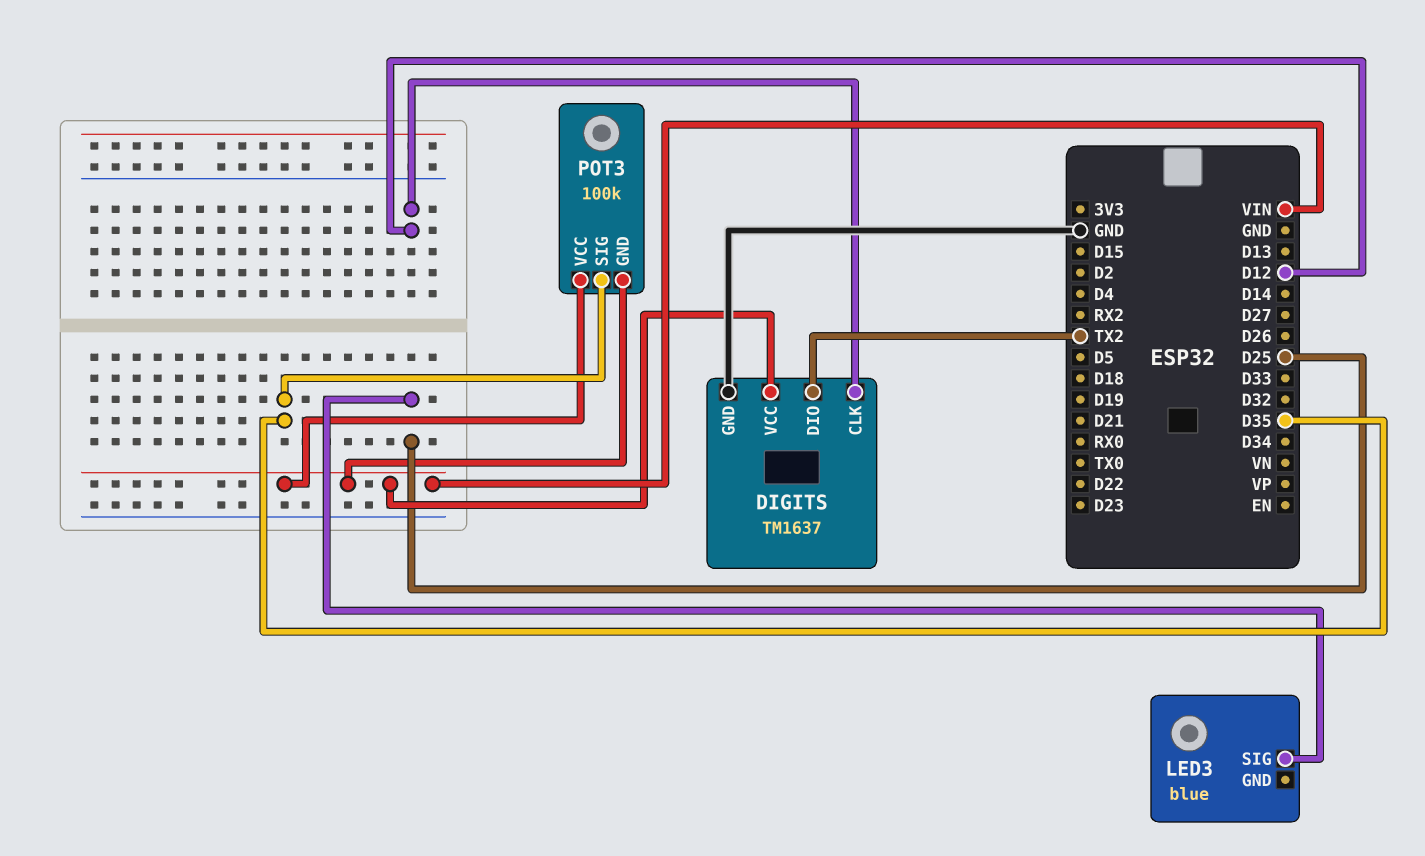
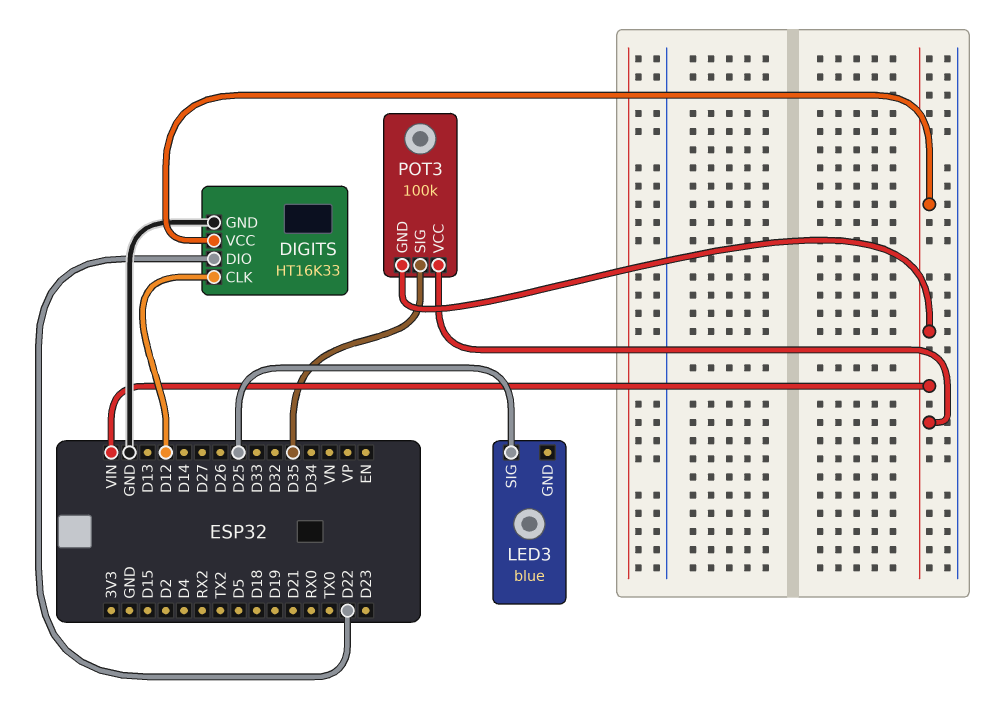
DIGITS: TM1637 -> HT16K33
DIGITS pin DIO: TX2 -> D22

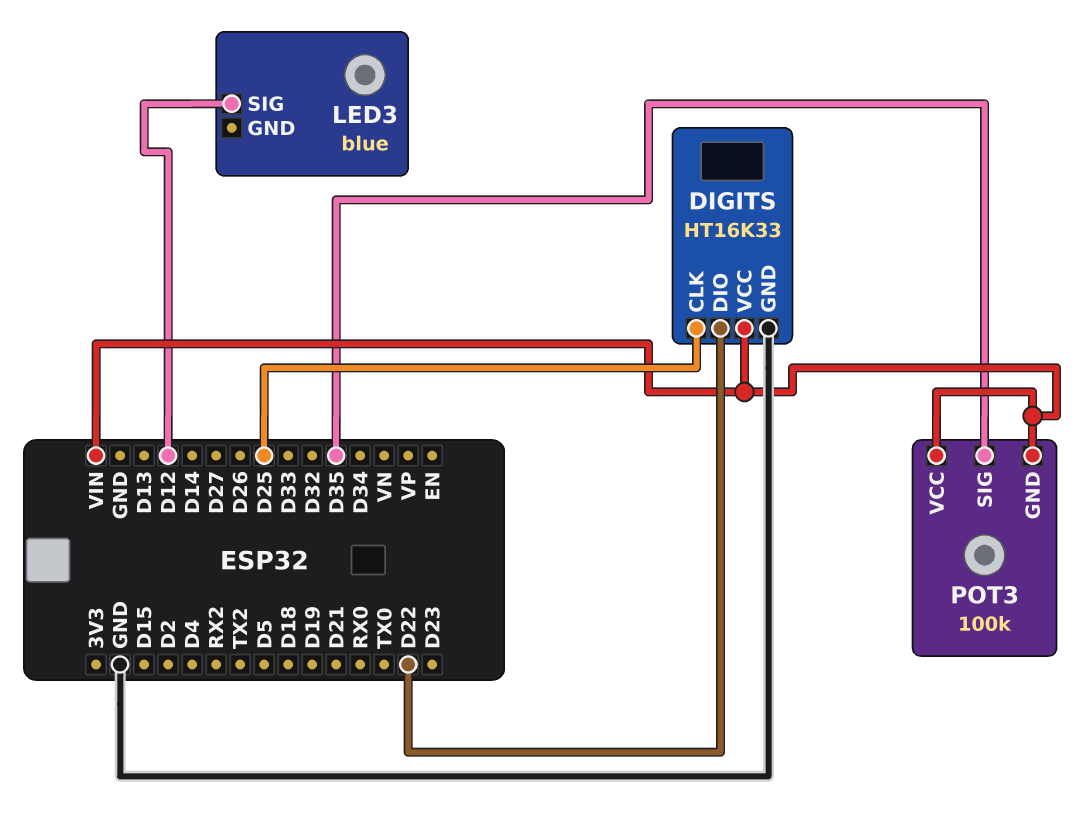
DIGITS pin CLK: D12 -> D25
LED3 pin SIG: D25 -> D12

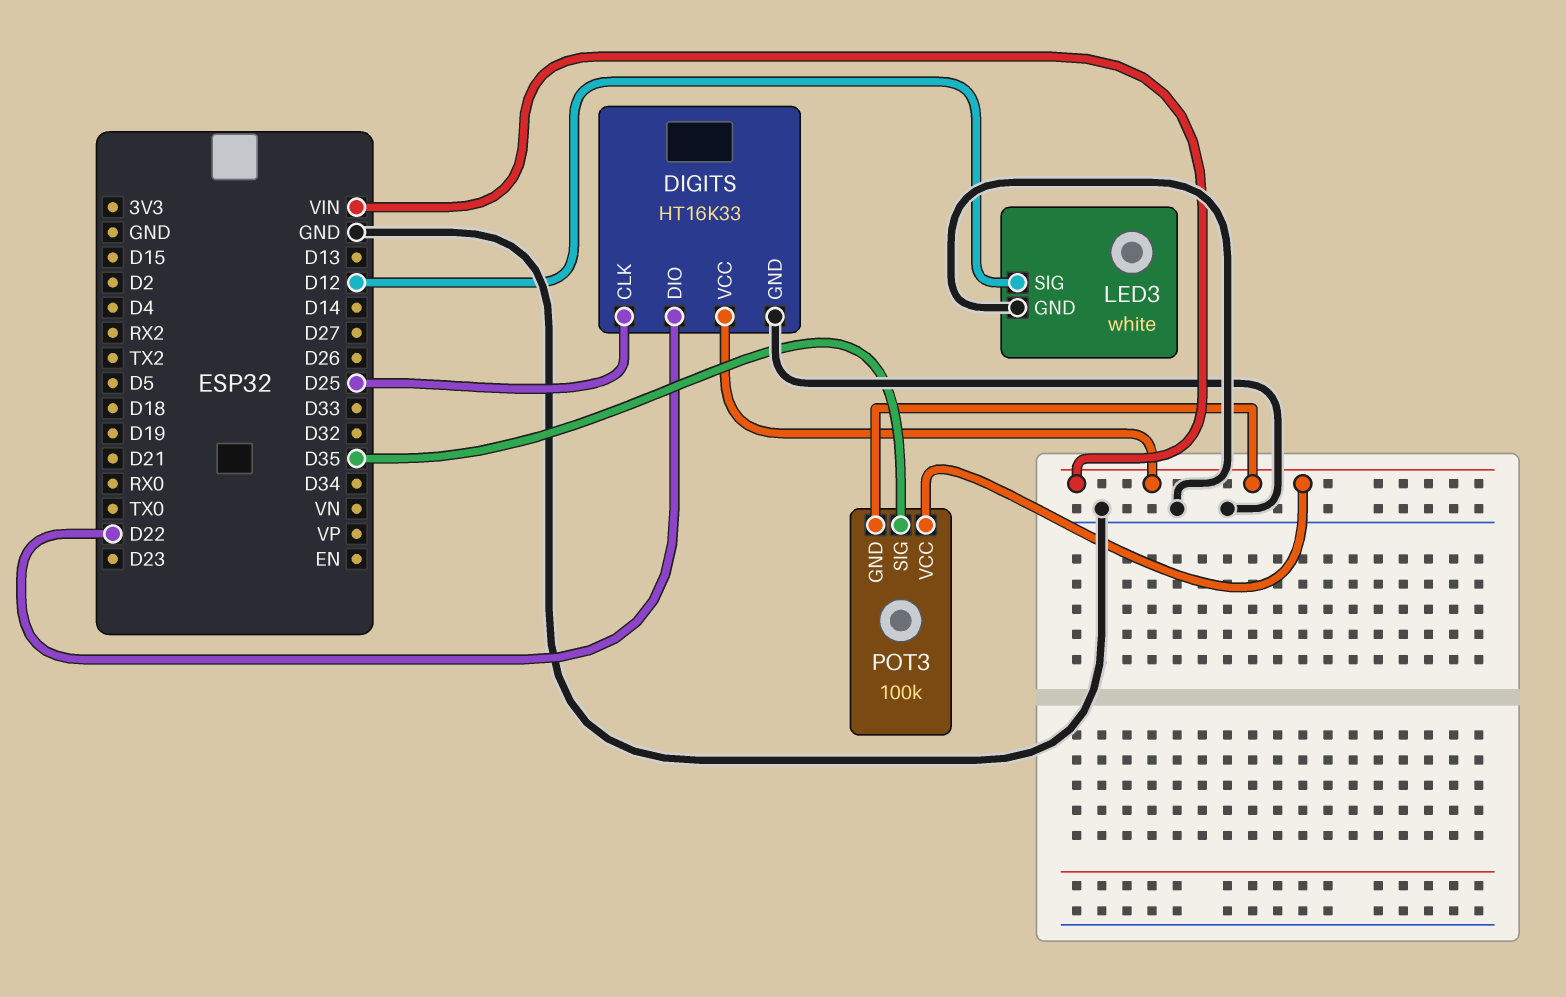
LED3: blue -> white
LED3 pin GND: none -> GND

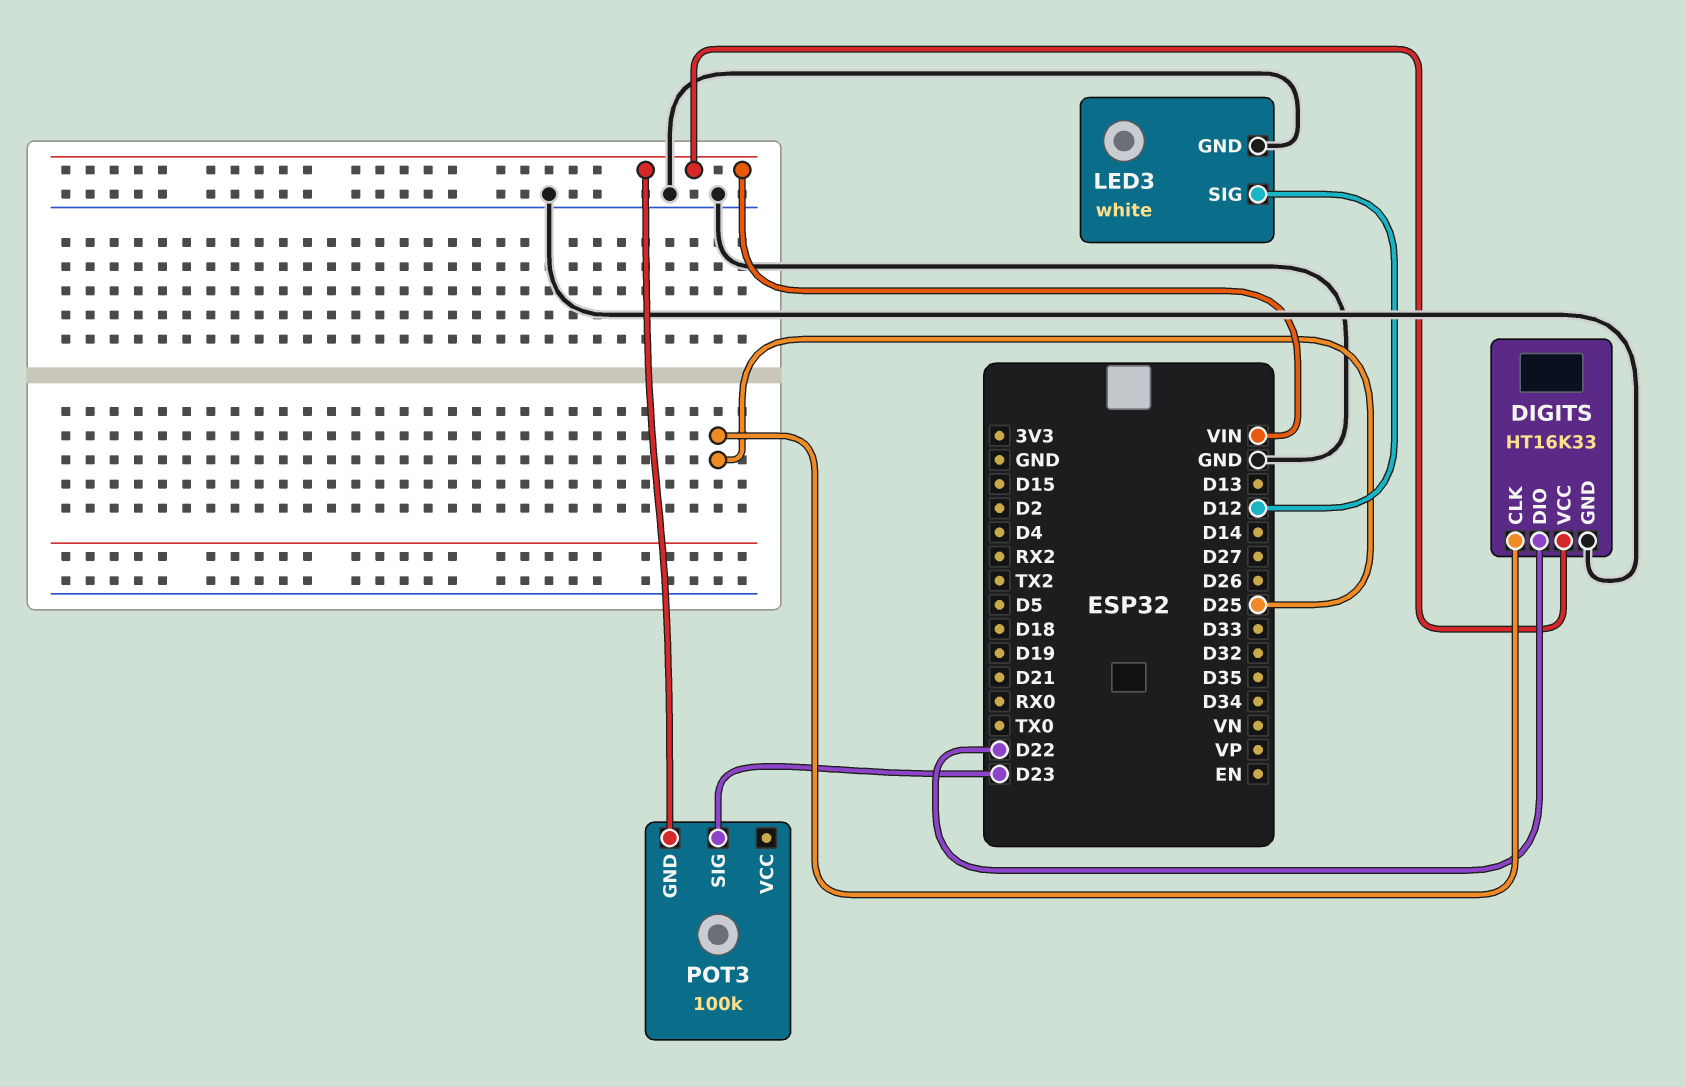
POT3 pin SIG: D35 -> D23
POT3 pin VCC: VIN -> none

